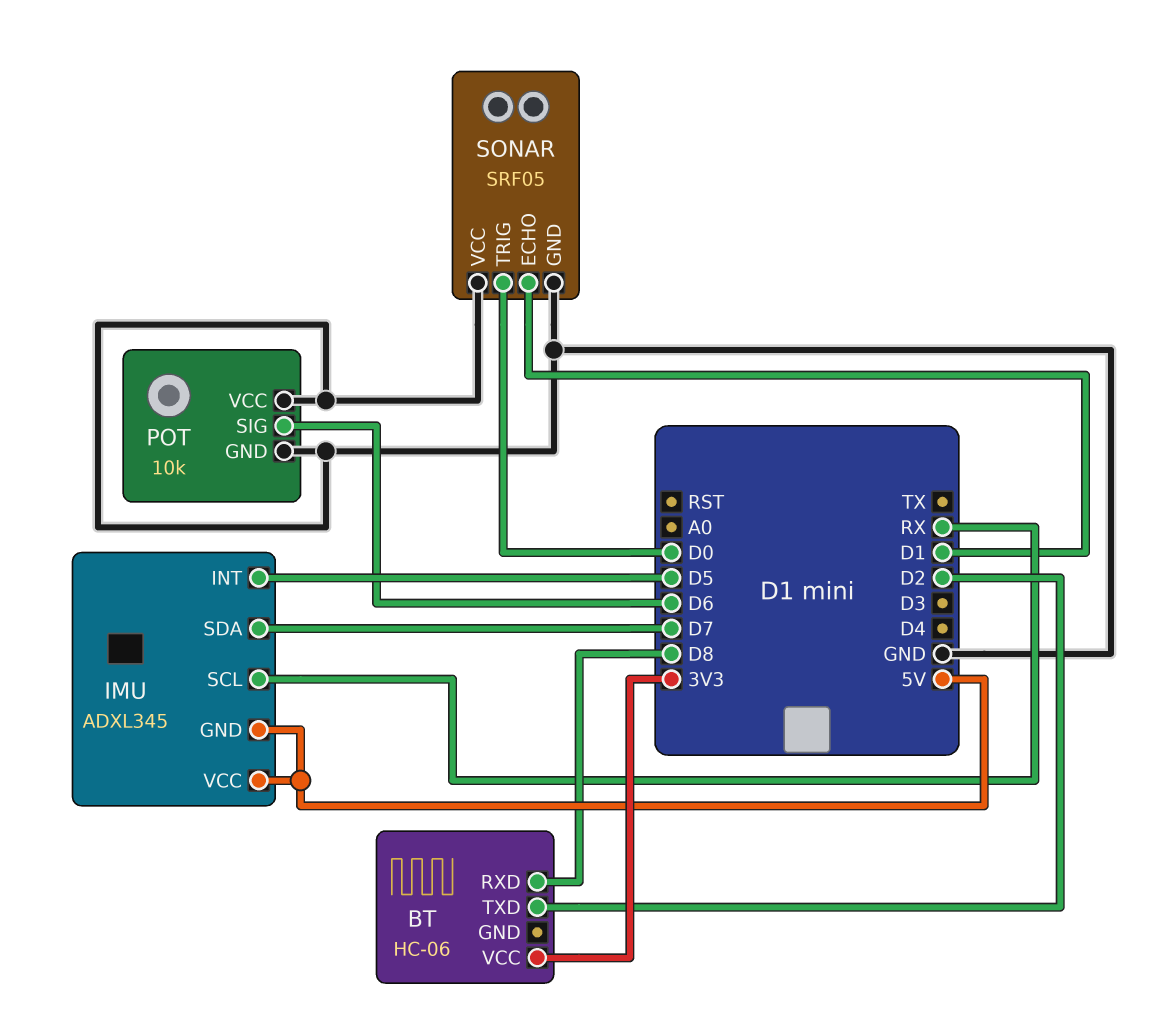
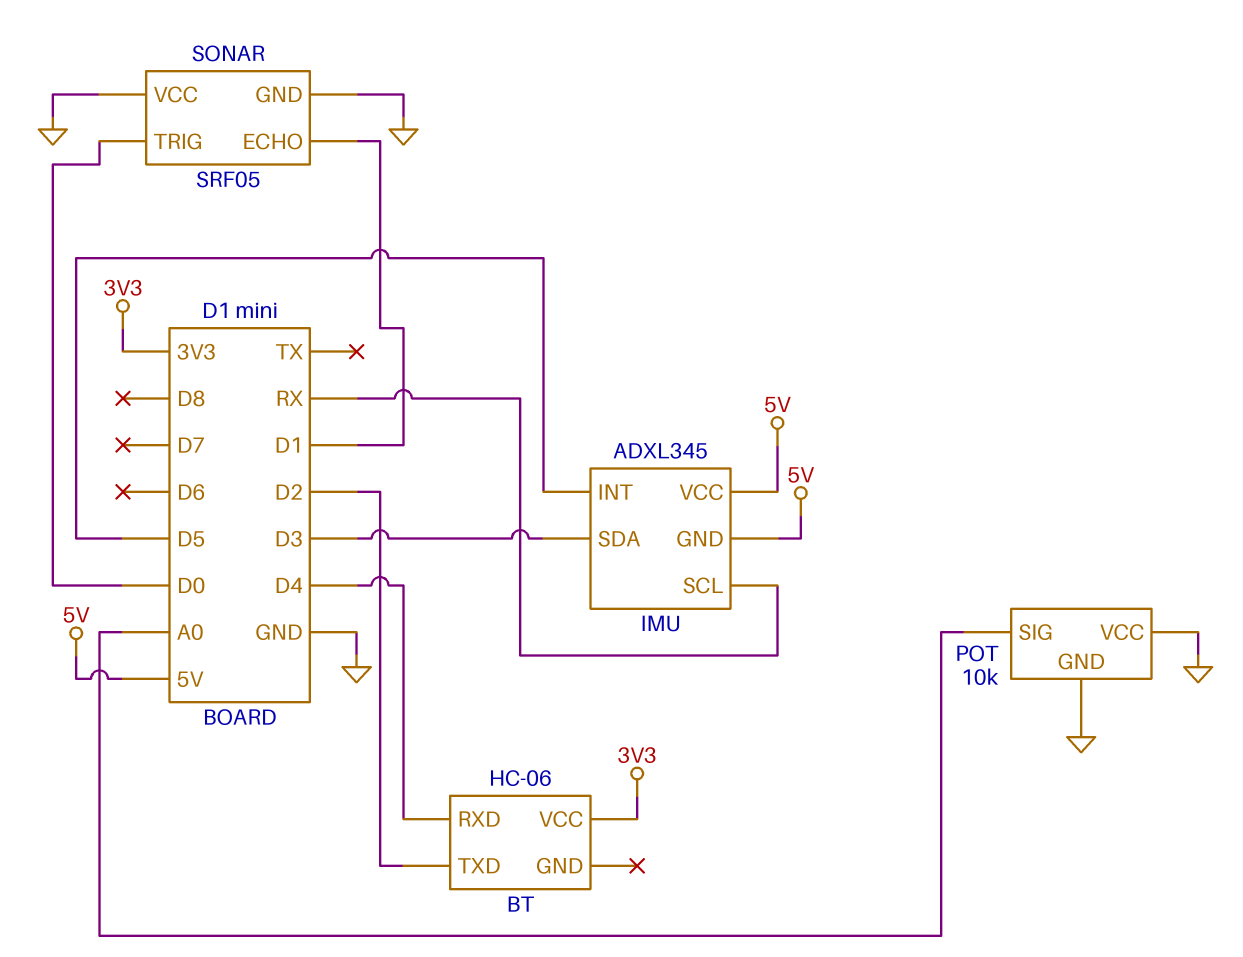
BT pin RXD: D8 -> D4
IMU pin SDA: D7 -> D3
POT pin SIG: D6 -> A0

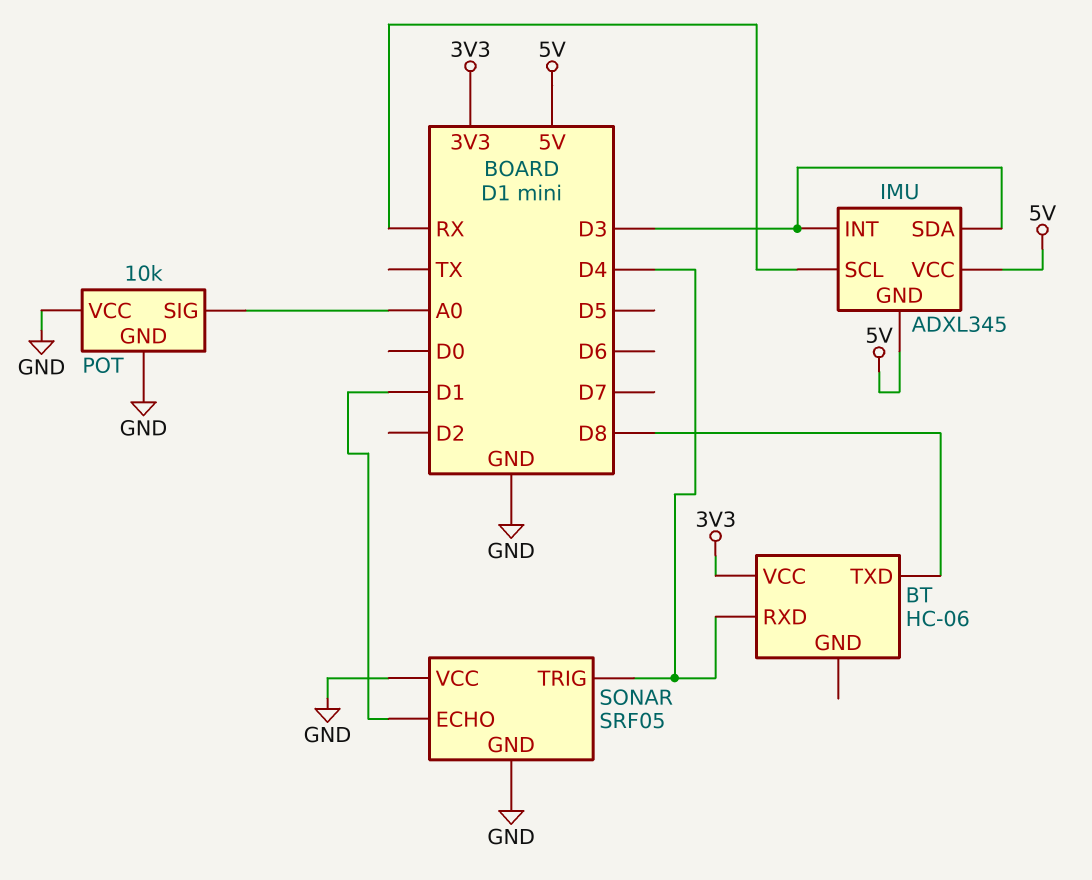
BT pin TXD: D2 -> D8
IMU pin INT: D5 -> D3
SONAR pin TRIG: D0 -> D4

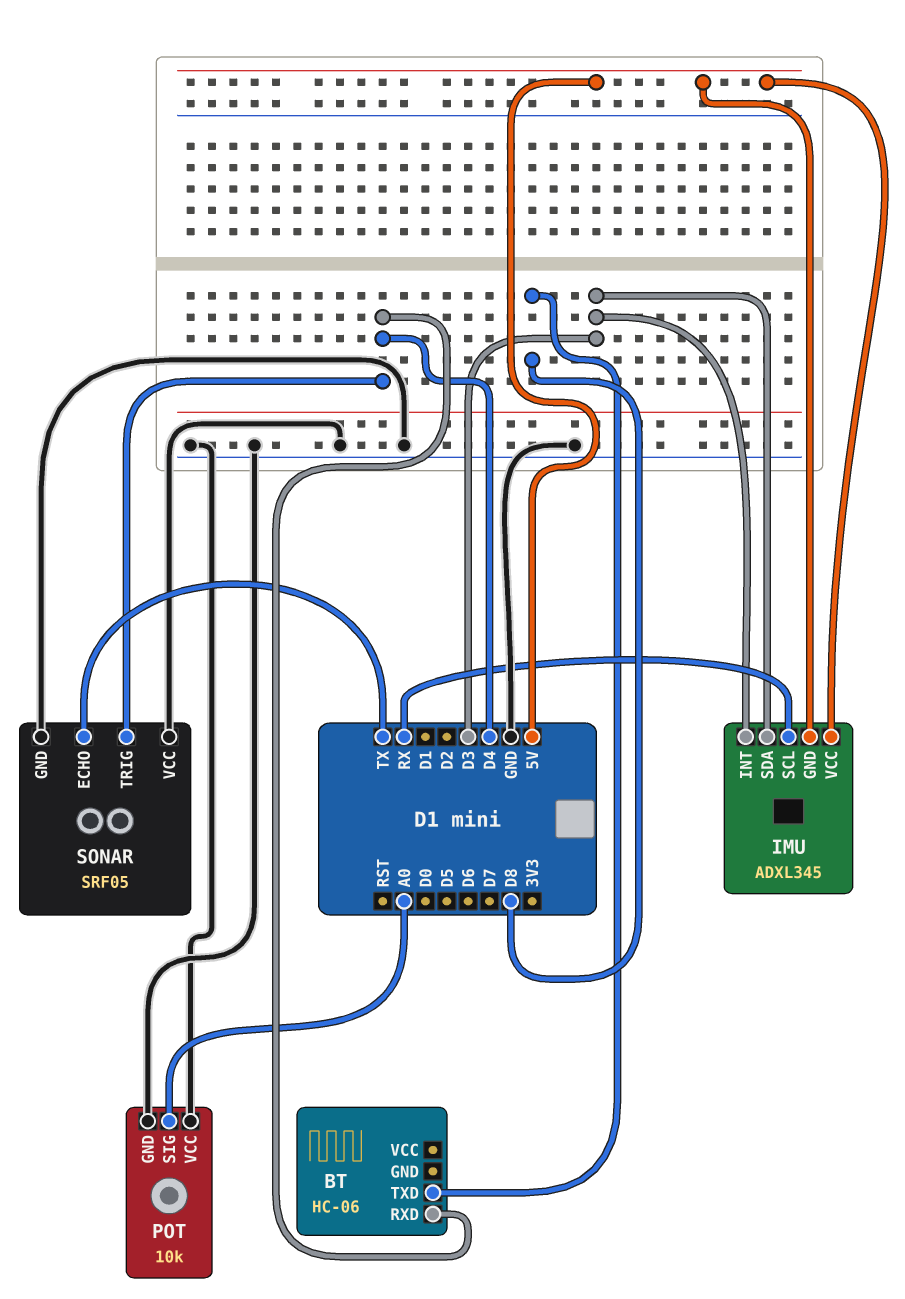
BT pin VCC: 3V3 -> none
SONAR pin ECHO: D1 -> TX

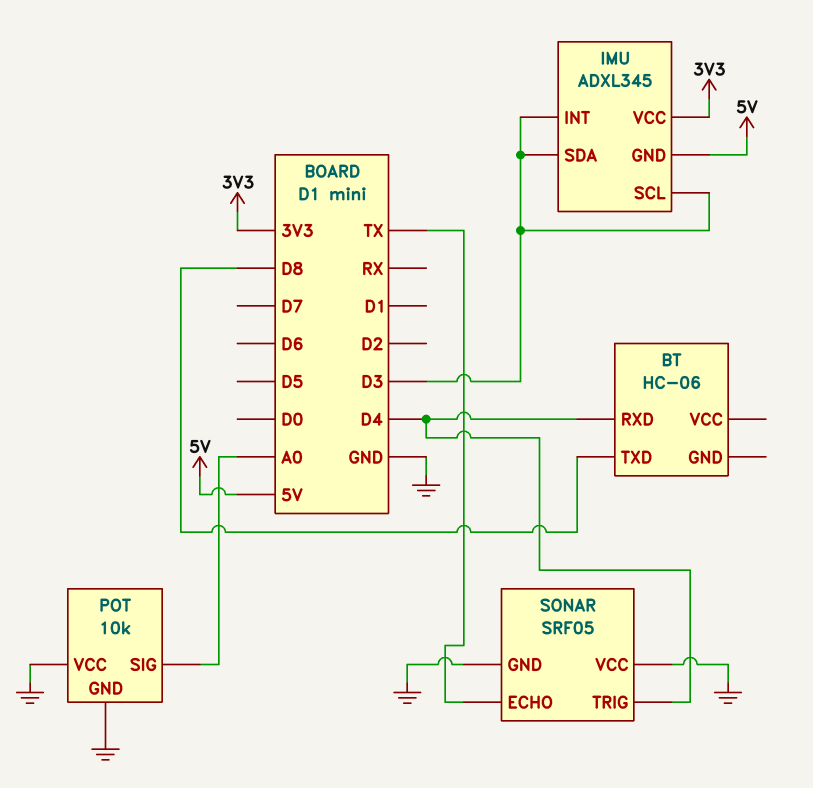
IMU pin SCL: RX -> D3
IMU pin VCC: 5V -> 3V3

